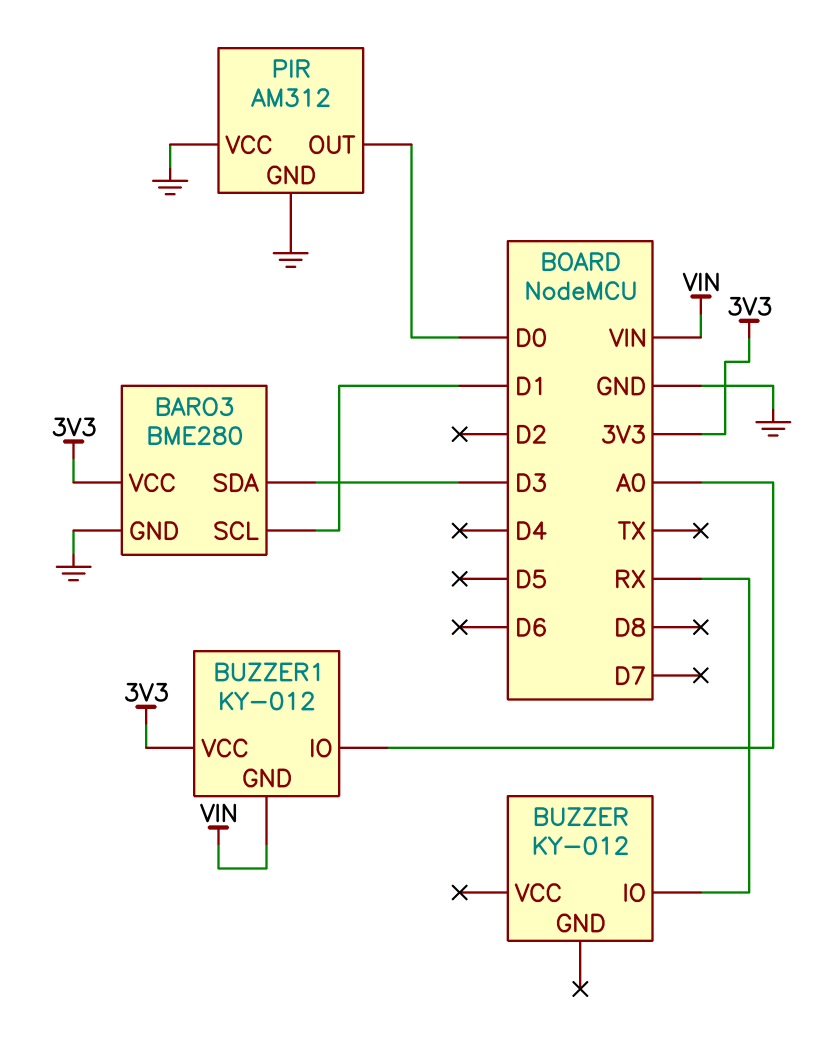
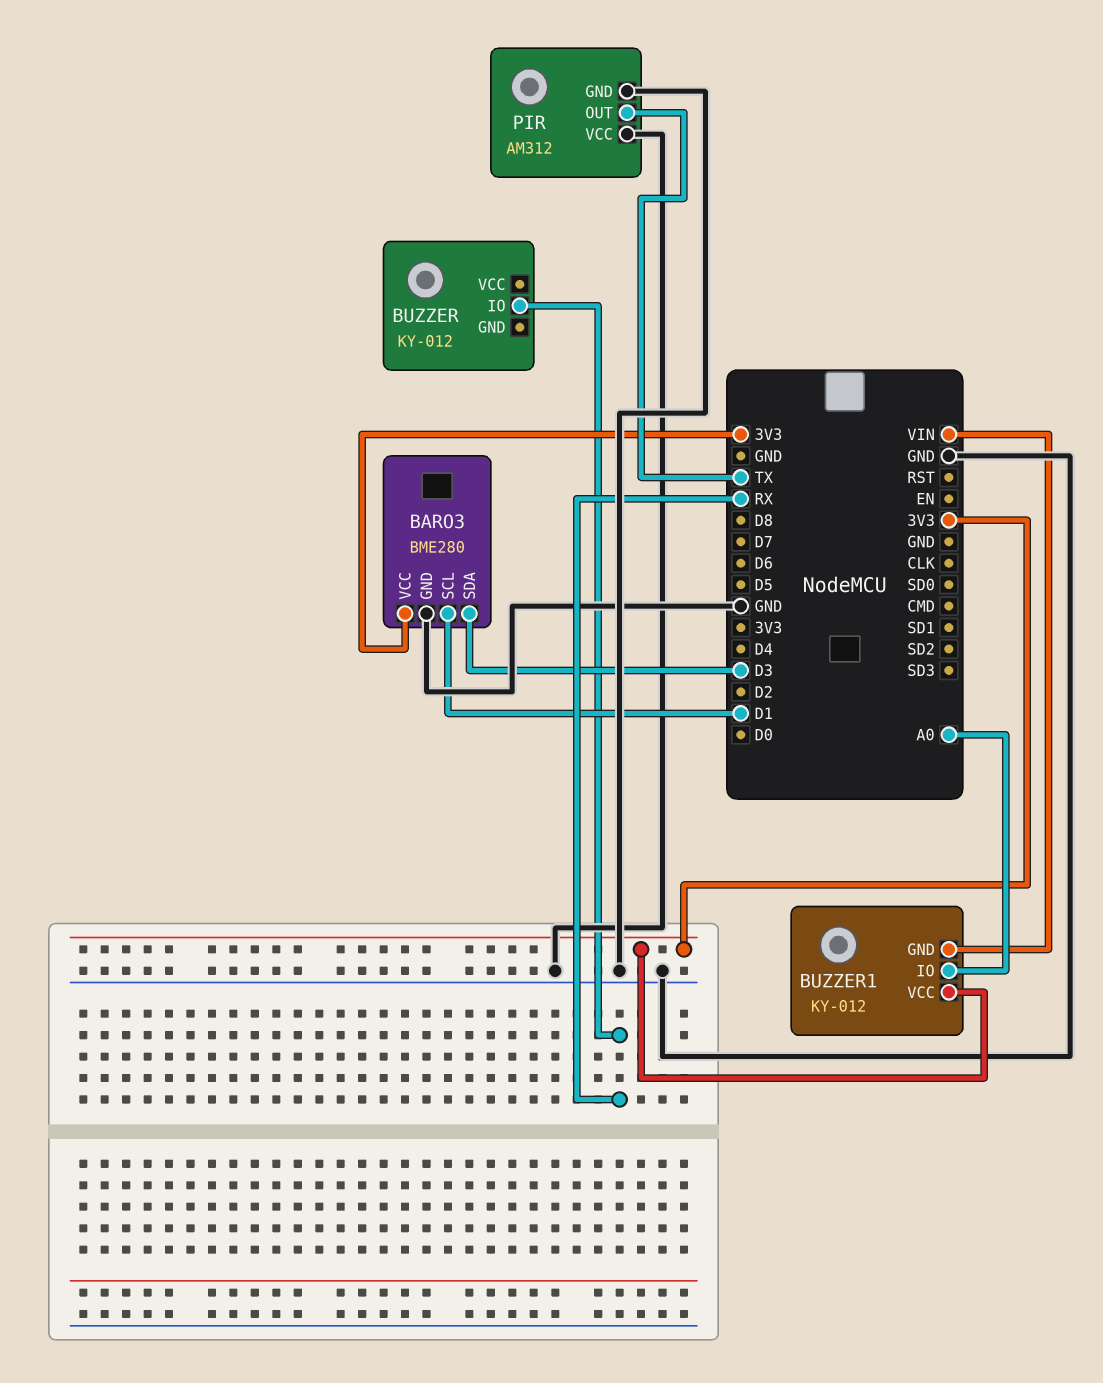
PIR pin OUT: D0 -> TX

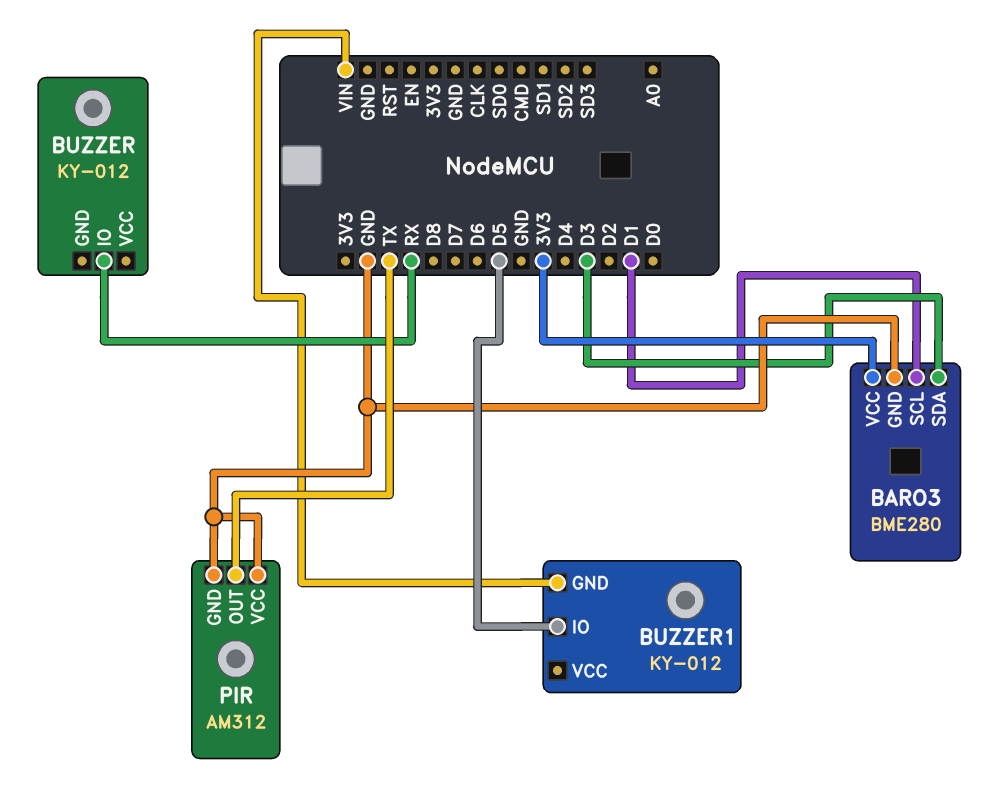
BUZZER1 pin IO: A0 -> D5
BUZZER1 pin VCC: 3V3 -> none

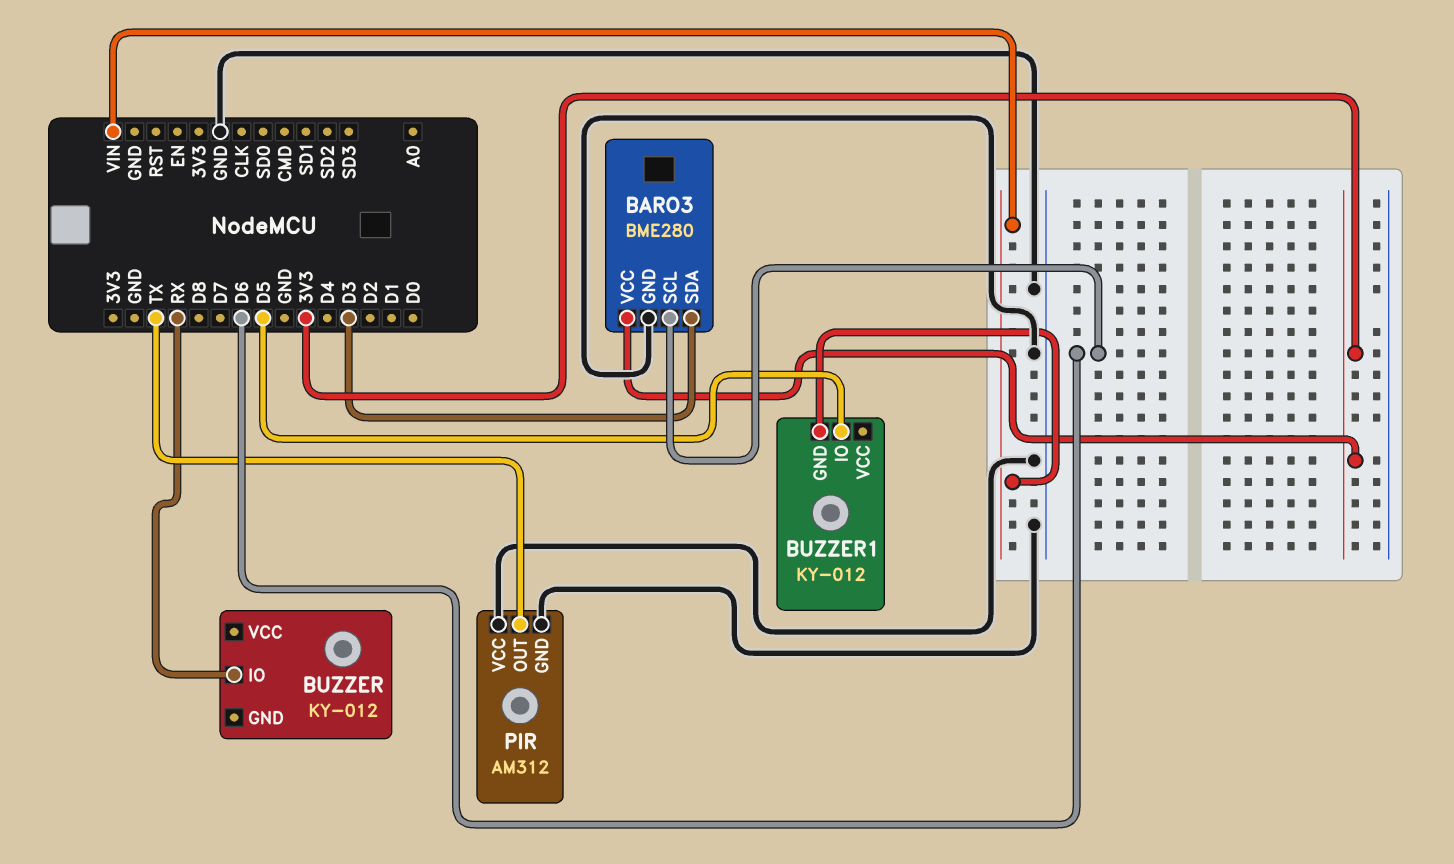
BARO3 pin SCL: D1 -> D6

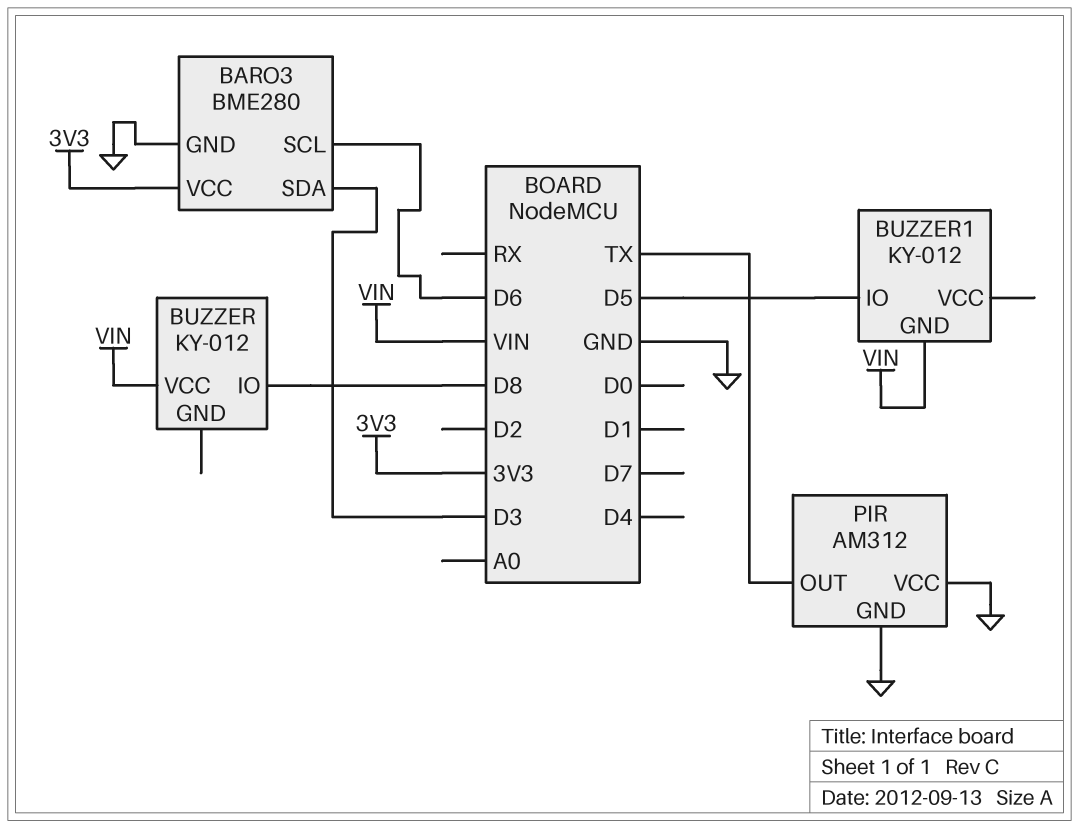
BUZZER pin IO: RX -> D8
BUZZER pin VCC: none -> VIN

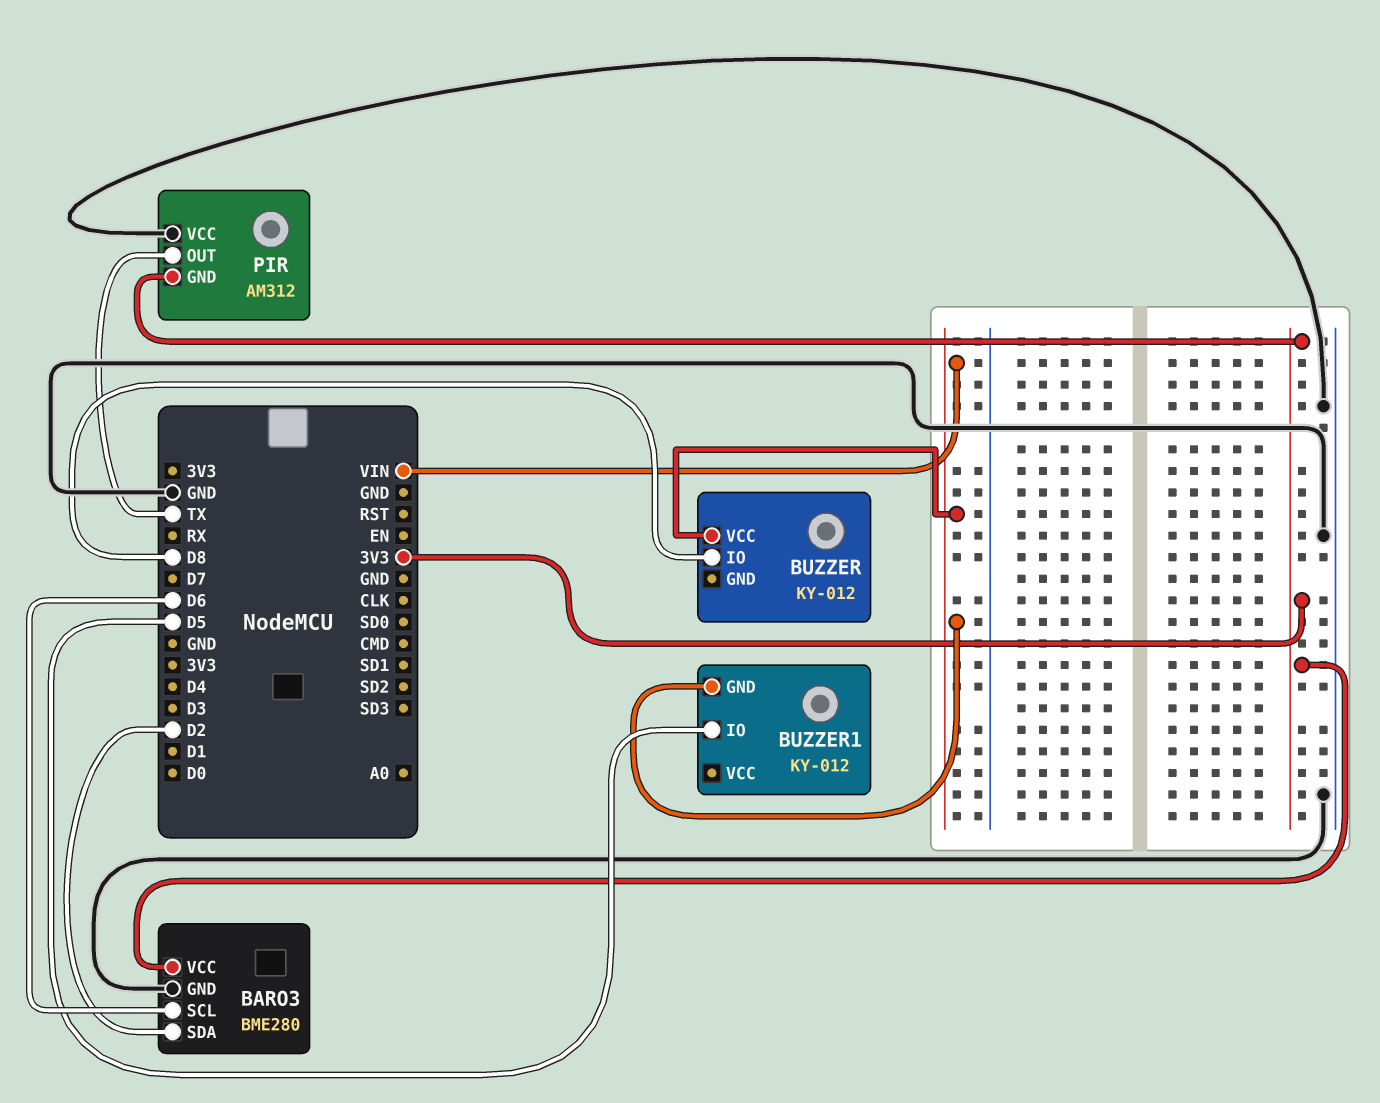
BARO3 pin SDA: D3 -> D2
PIR pin GND: GND -> 3V3

